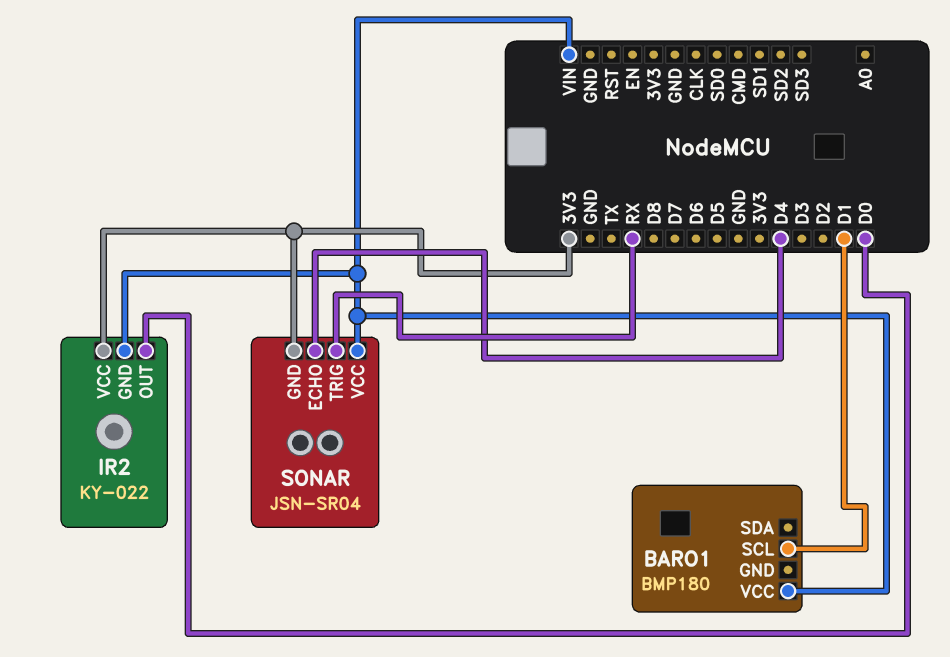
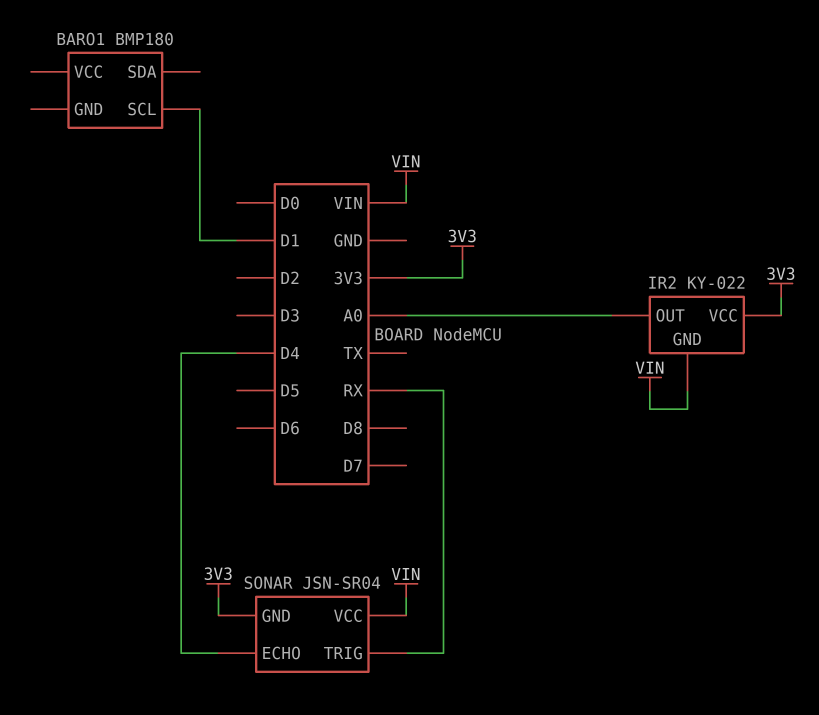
BARO1 pin VCC: VIN -> none
IR2 pin OUT: D0 -> A0

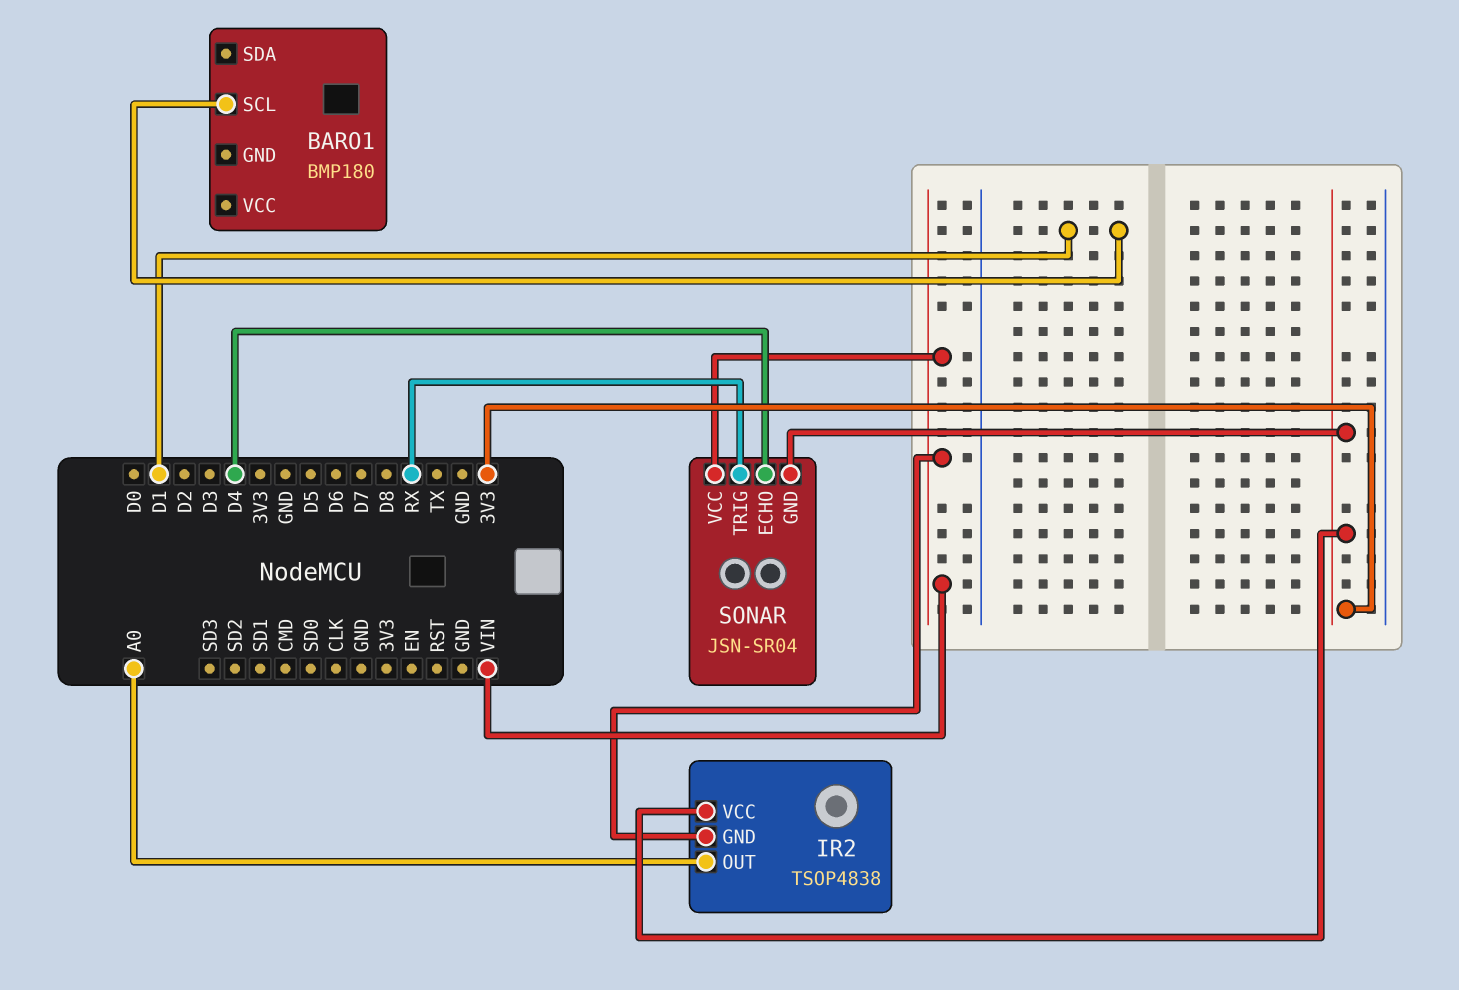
IR2: KY-022 -> TSOP4838

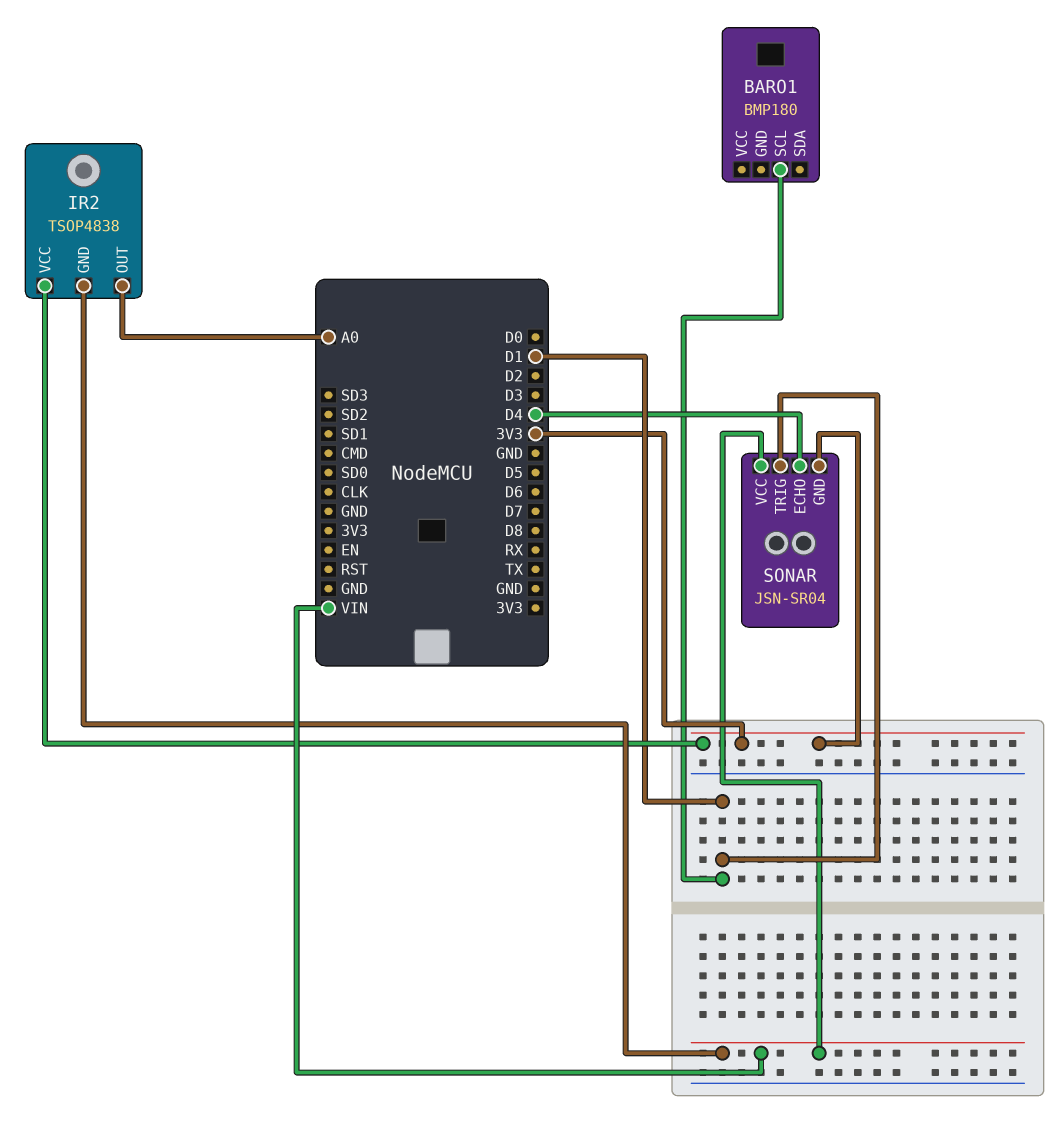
SONAR pin TRIG: RX -> D1

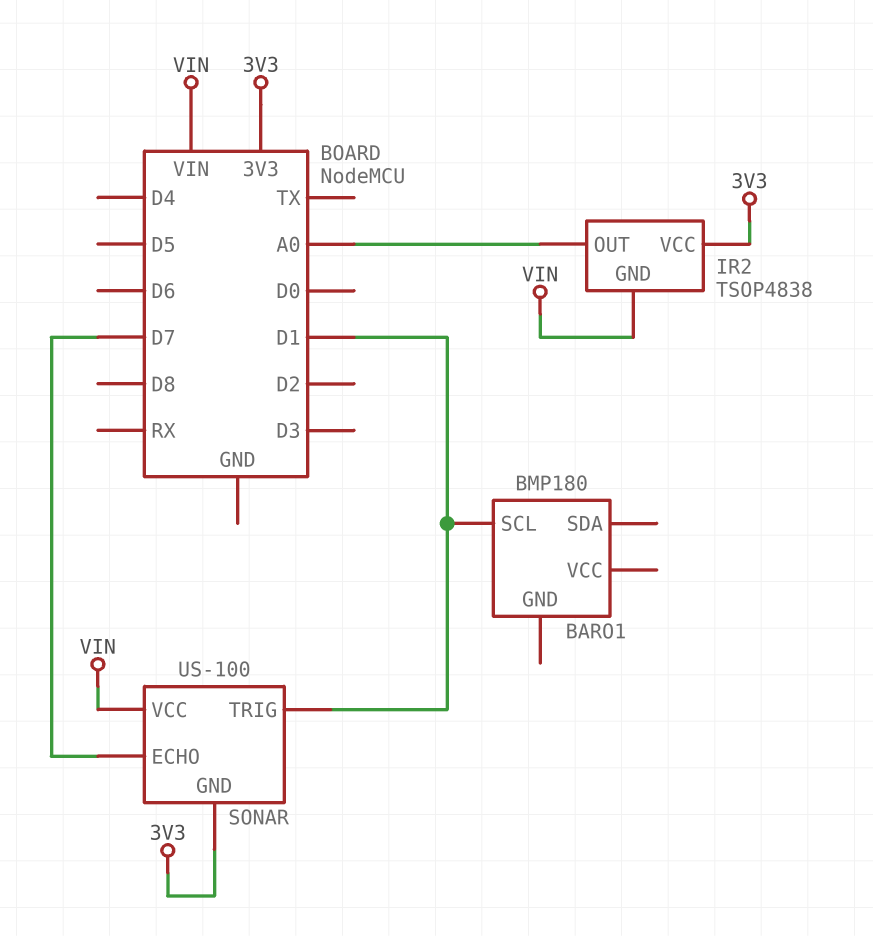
SONAR: JSN-SR04 -> US-100
SONAR pin ECHO: D4 -> D7

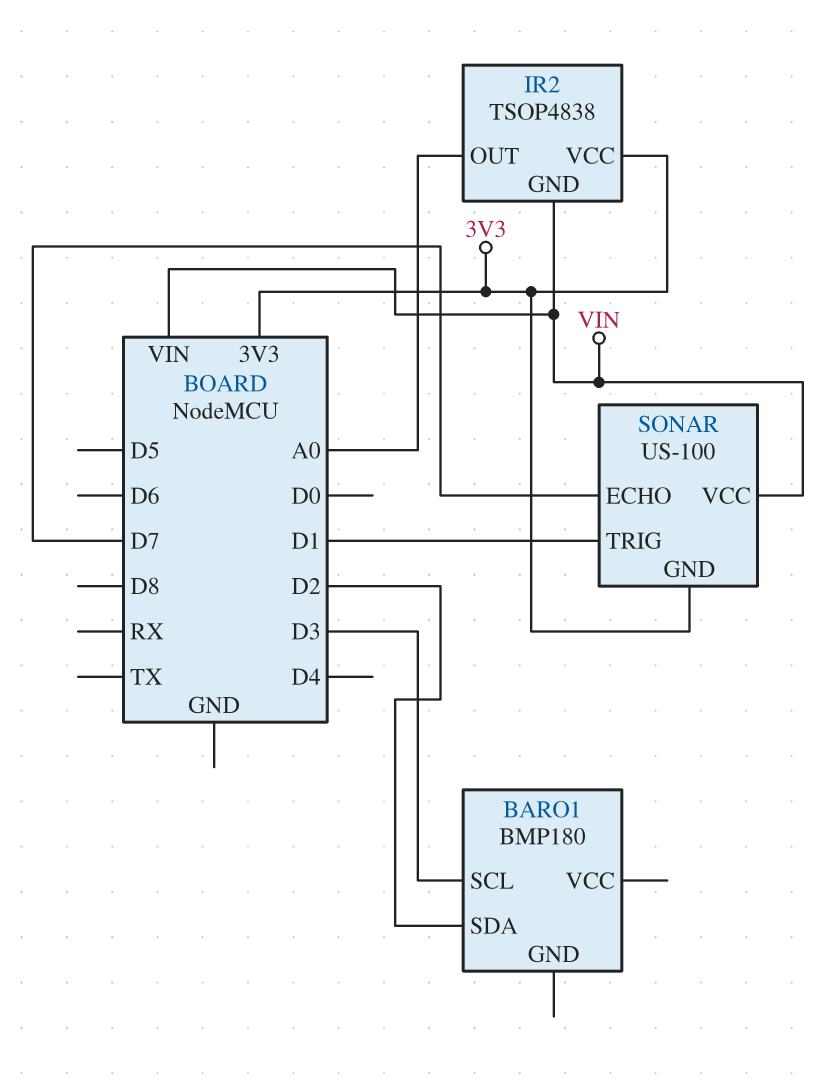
BARO1 pin SCL: D1 -> D3
BARO1 pin SDA: none -> D2

